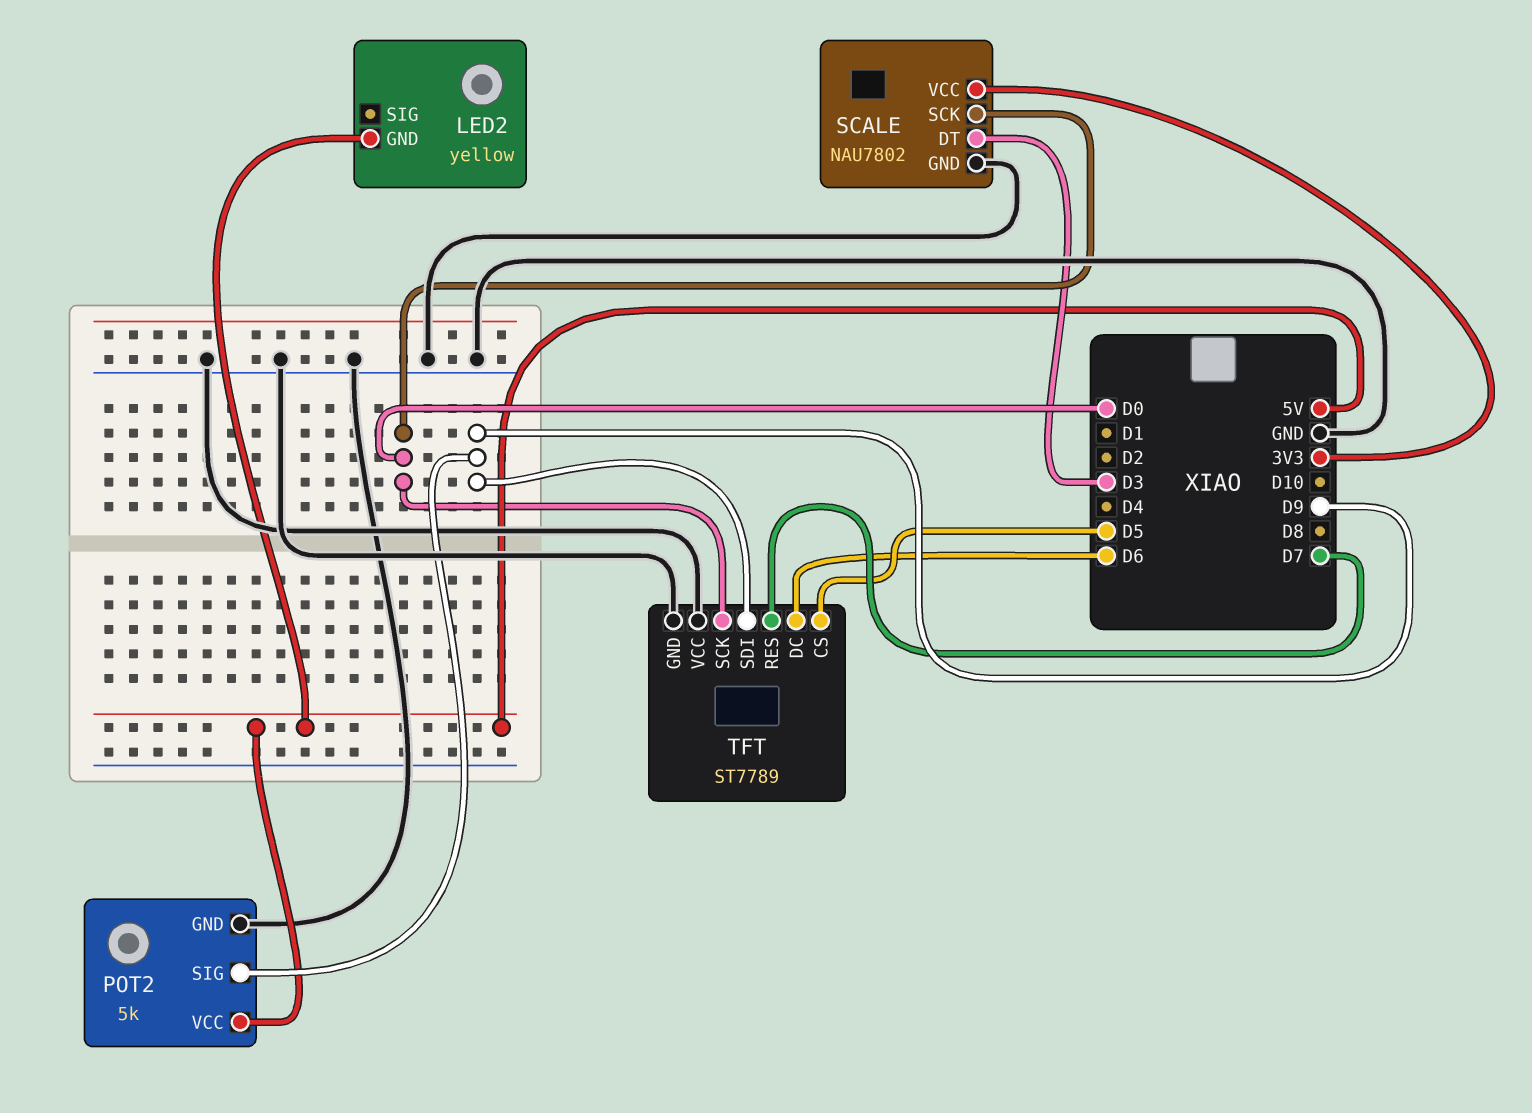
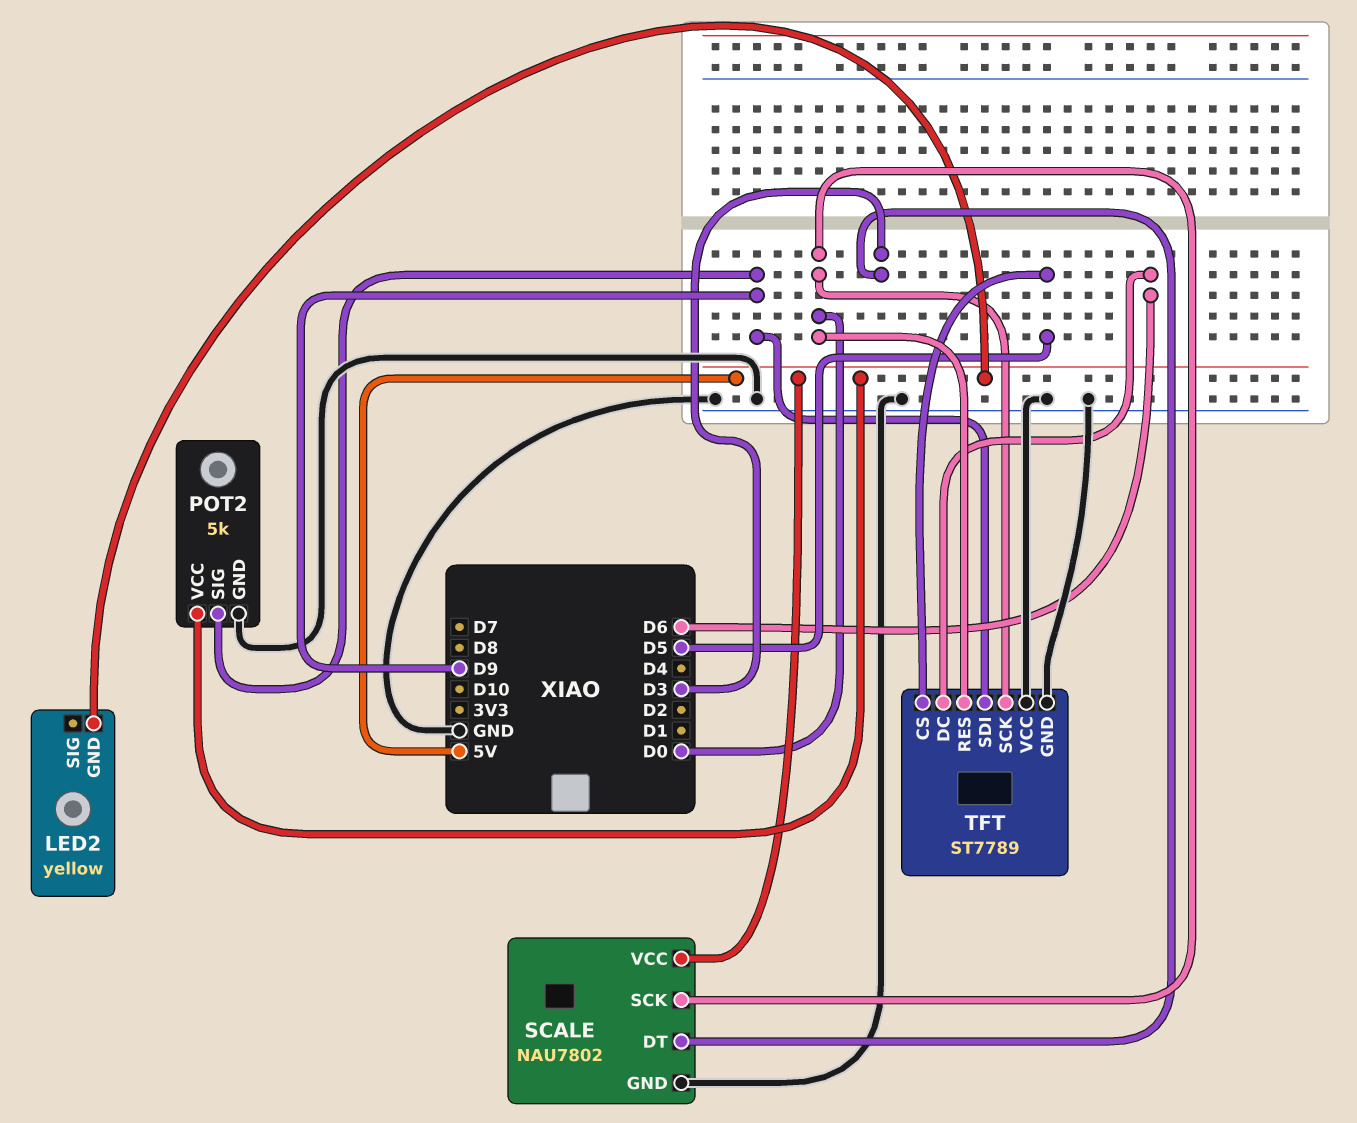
SCALE pin VCC: 3V3 -> 5V
TFT pin RES: D7 -> D0

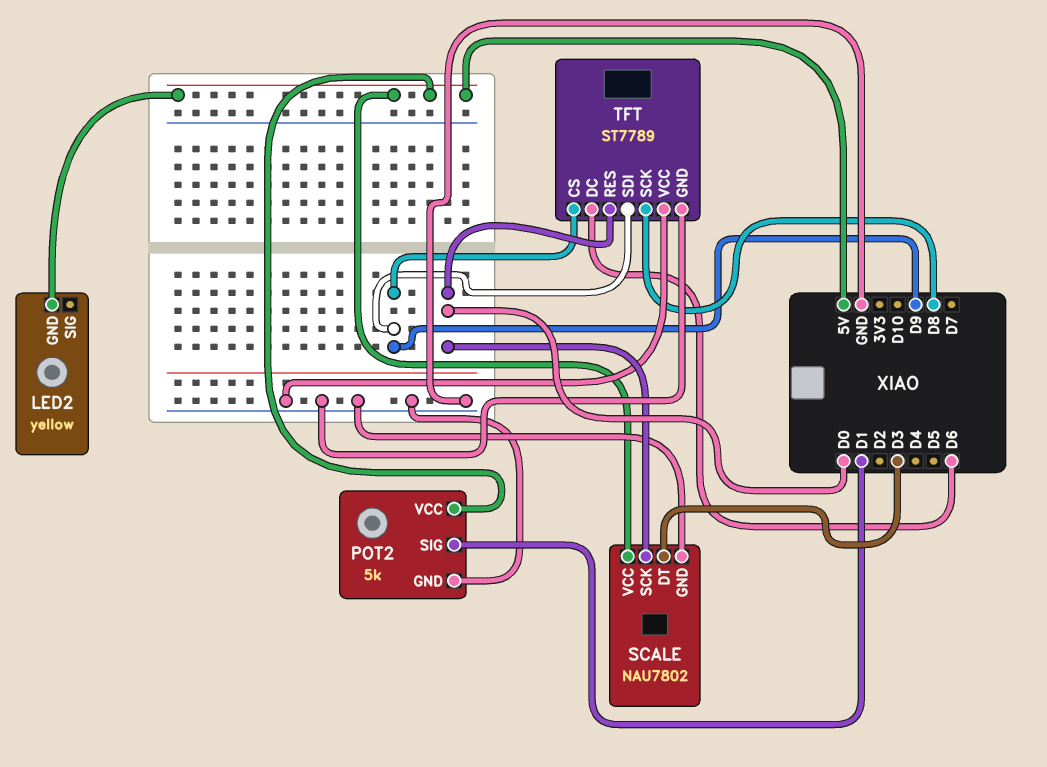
POT2 pin SIG: D9 -> D1
TFT pin CS: D5 -> D9
TFT pin SCK: D0 -> D8

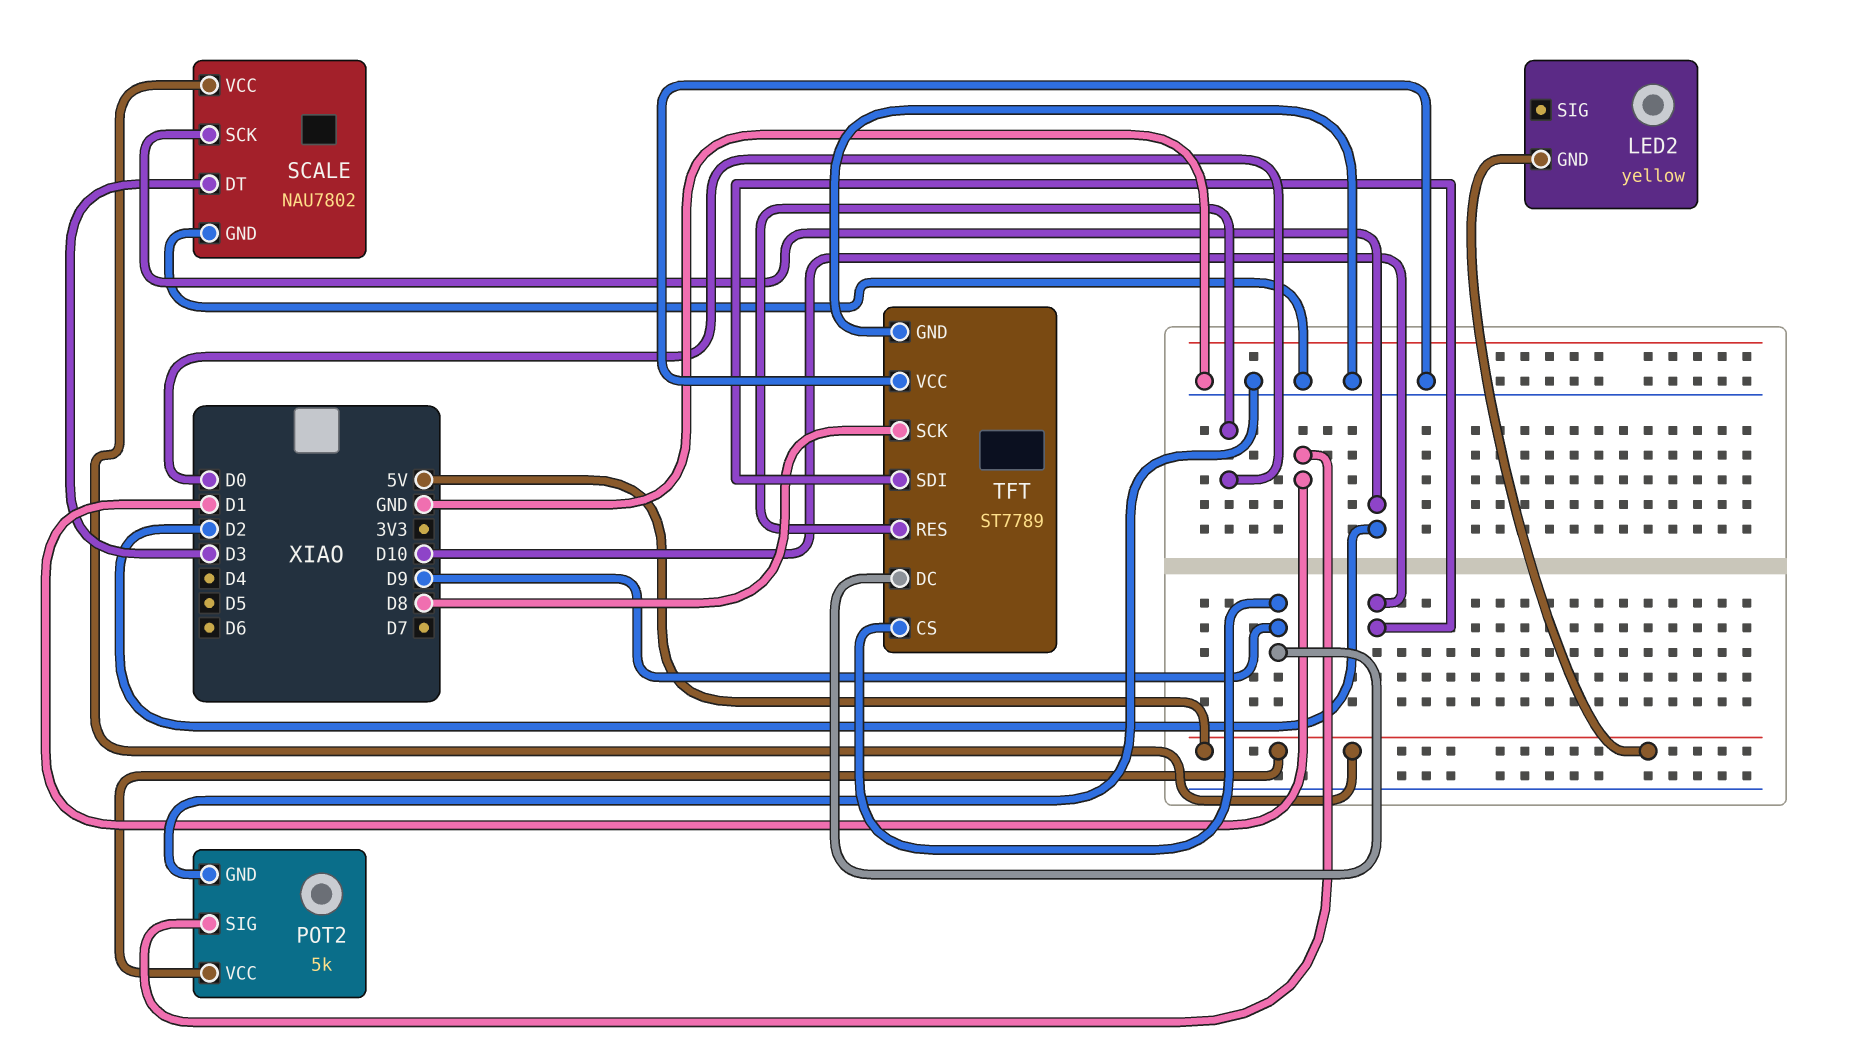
SCALE pin SCK: D0 -> D2
TFT pin DC: D6 -> D9
TFT pin SDI: D9 -> D10

